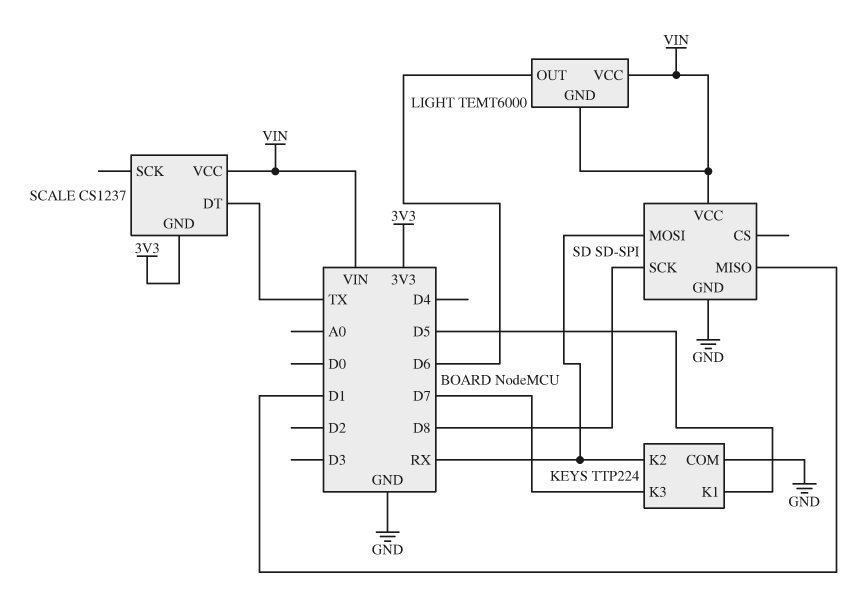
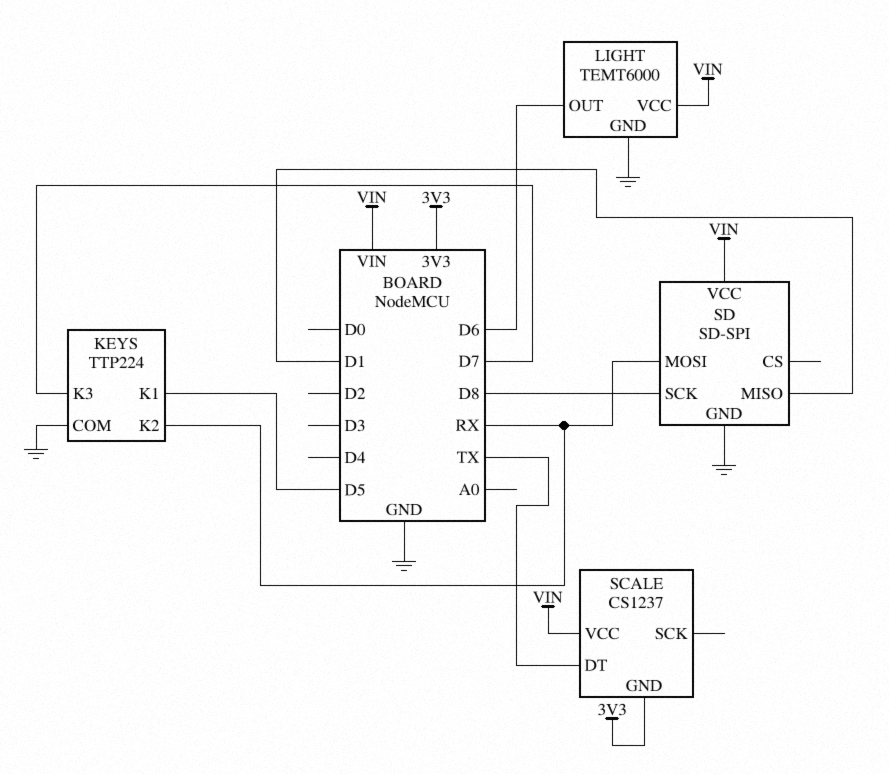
LIGHT pin GND: VIN -> GND

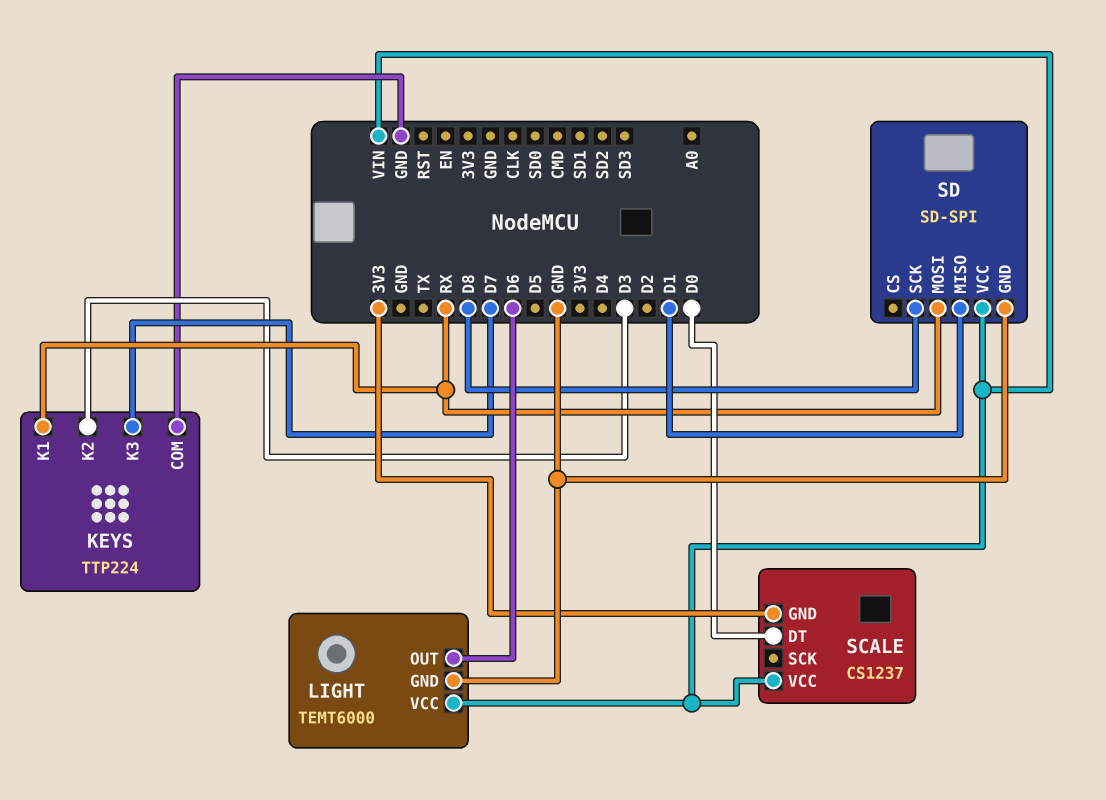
KEYS pin K1: D5 -> RX
KEYS pin K2: RX -> D3
SCALE pin DT: TX -> D0

